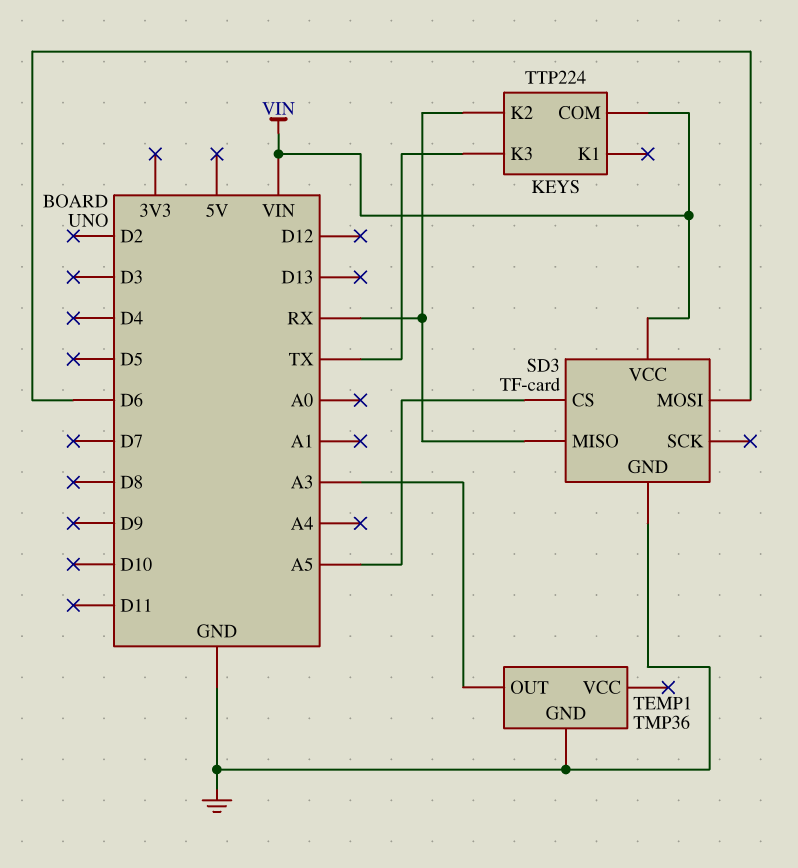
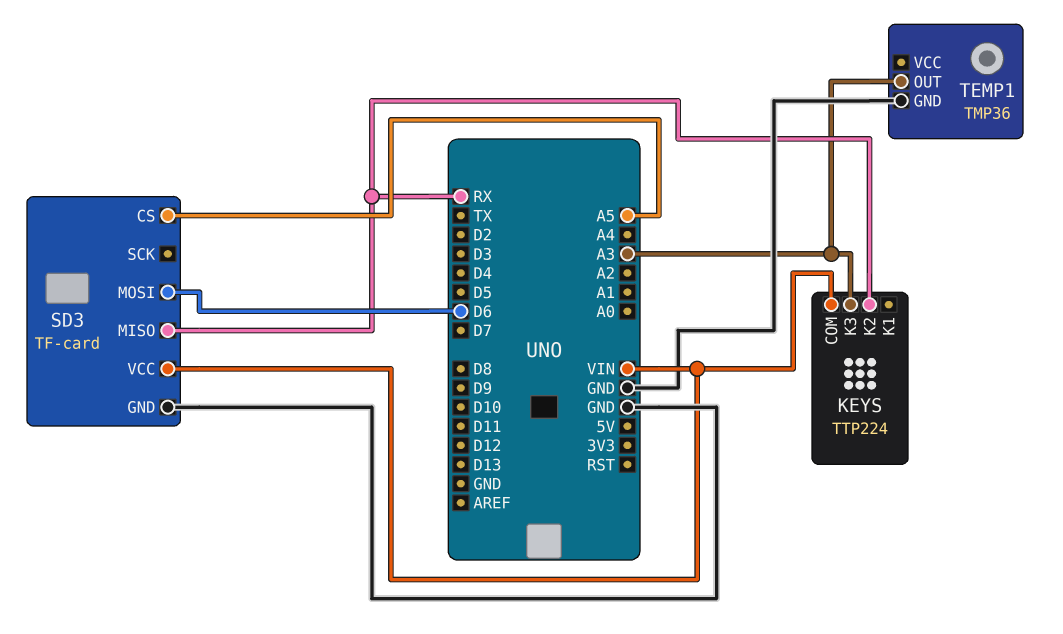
KEYS pin K3: TX -> A3

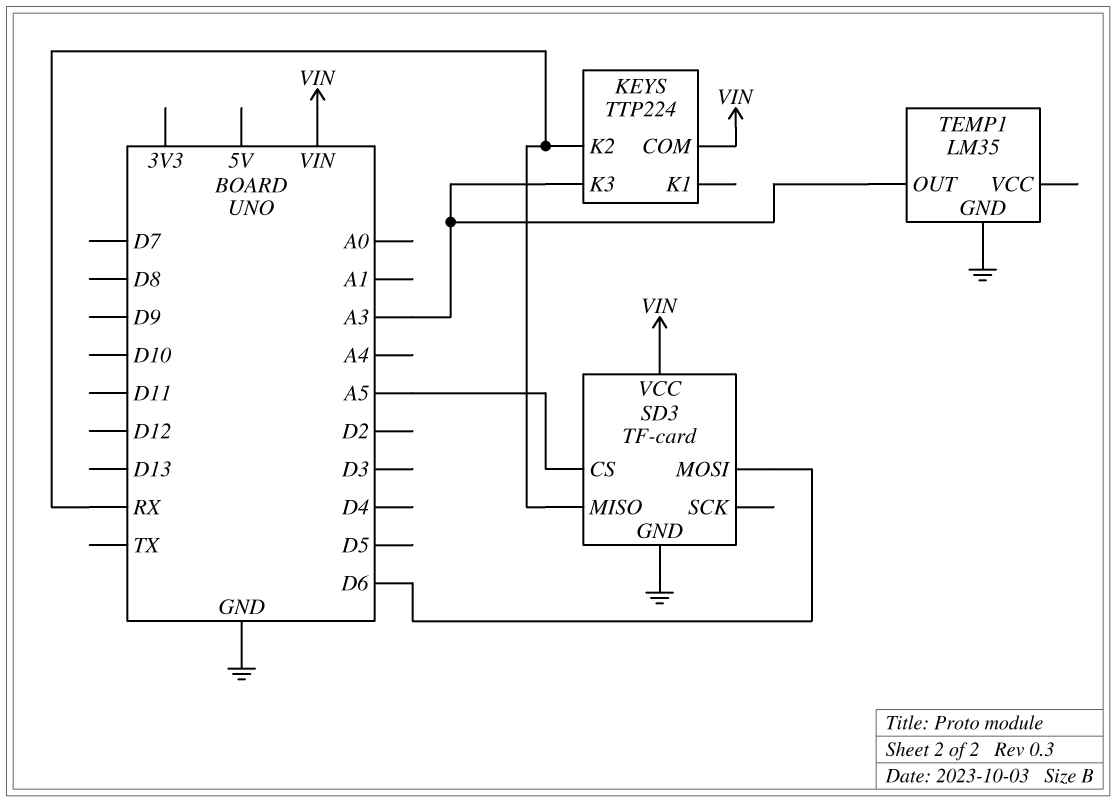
TEMP1: TMP36 -> LM35

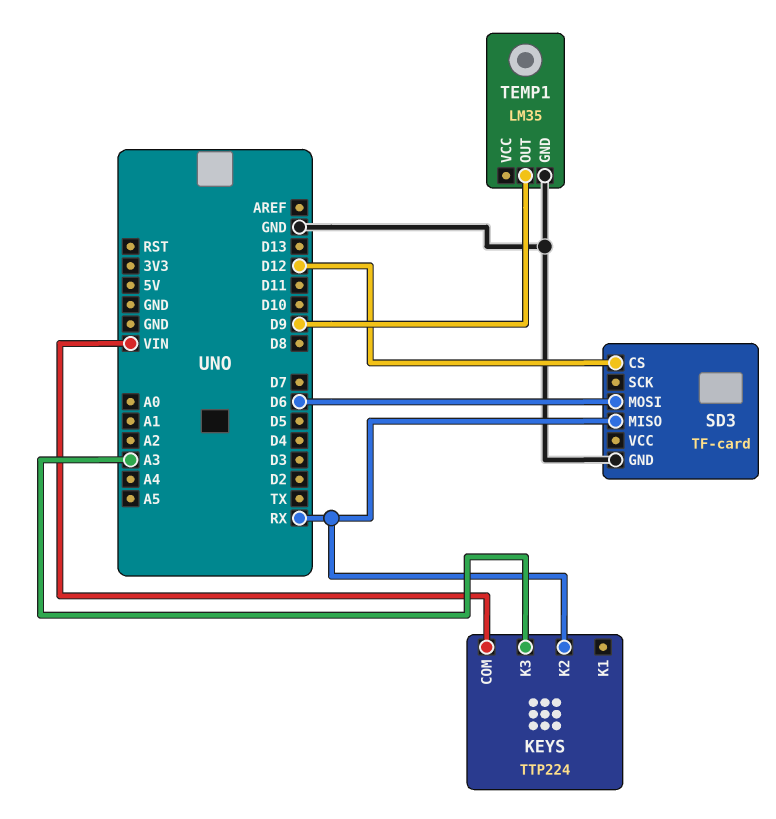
SD3 pin CS: A5 -> D12
SD3 pin VCC: VIN -> none
TEMP1 pin OUT: A3 -> D9

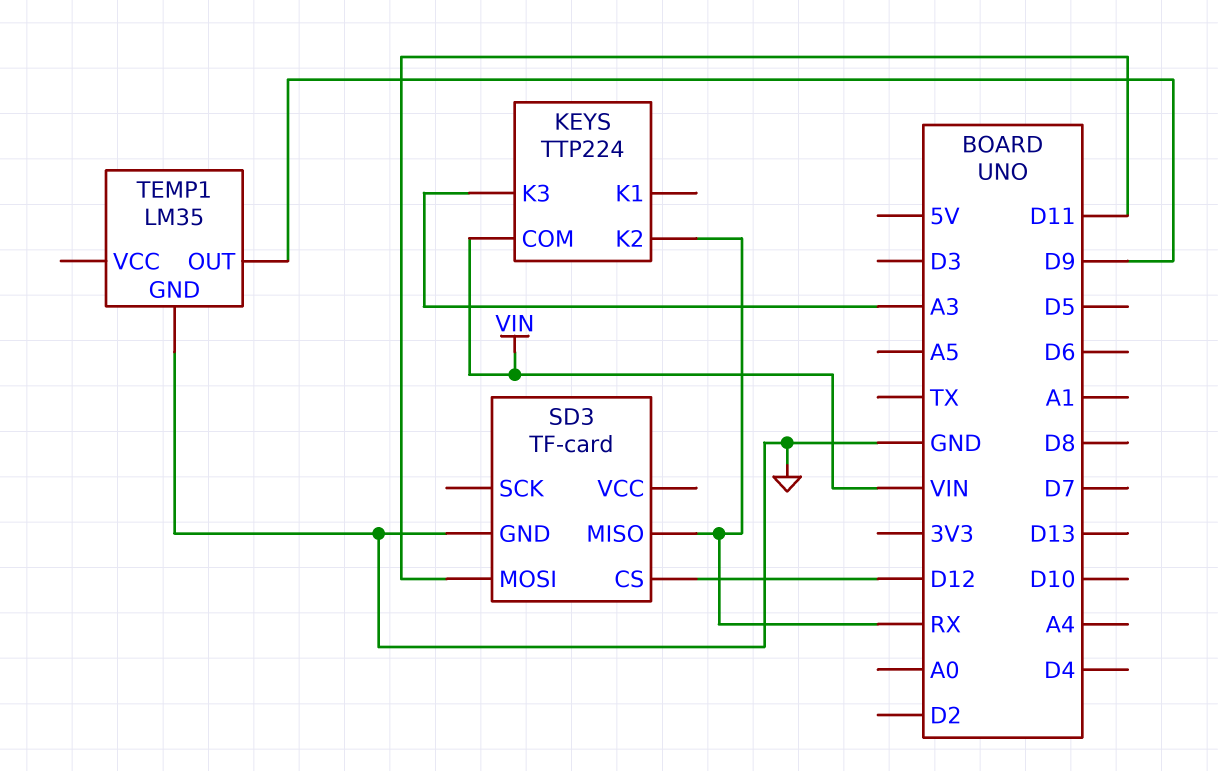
SD3 pin MOSI: D6 -> D11

